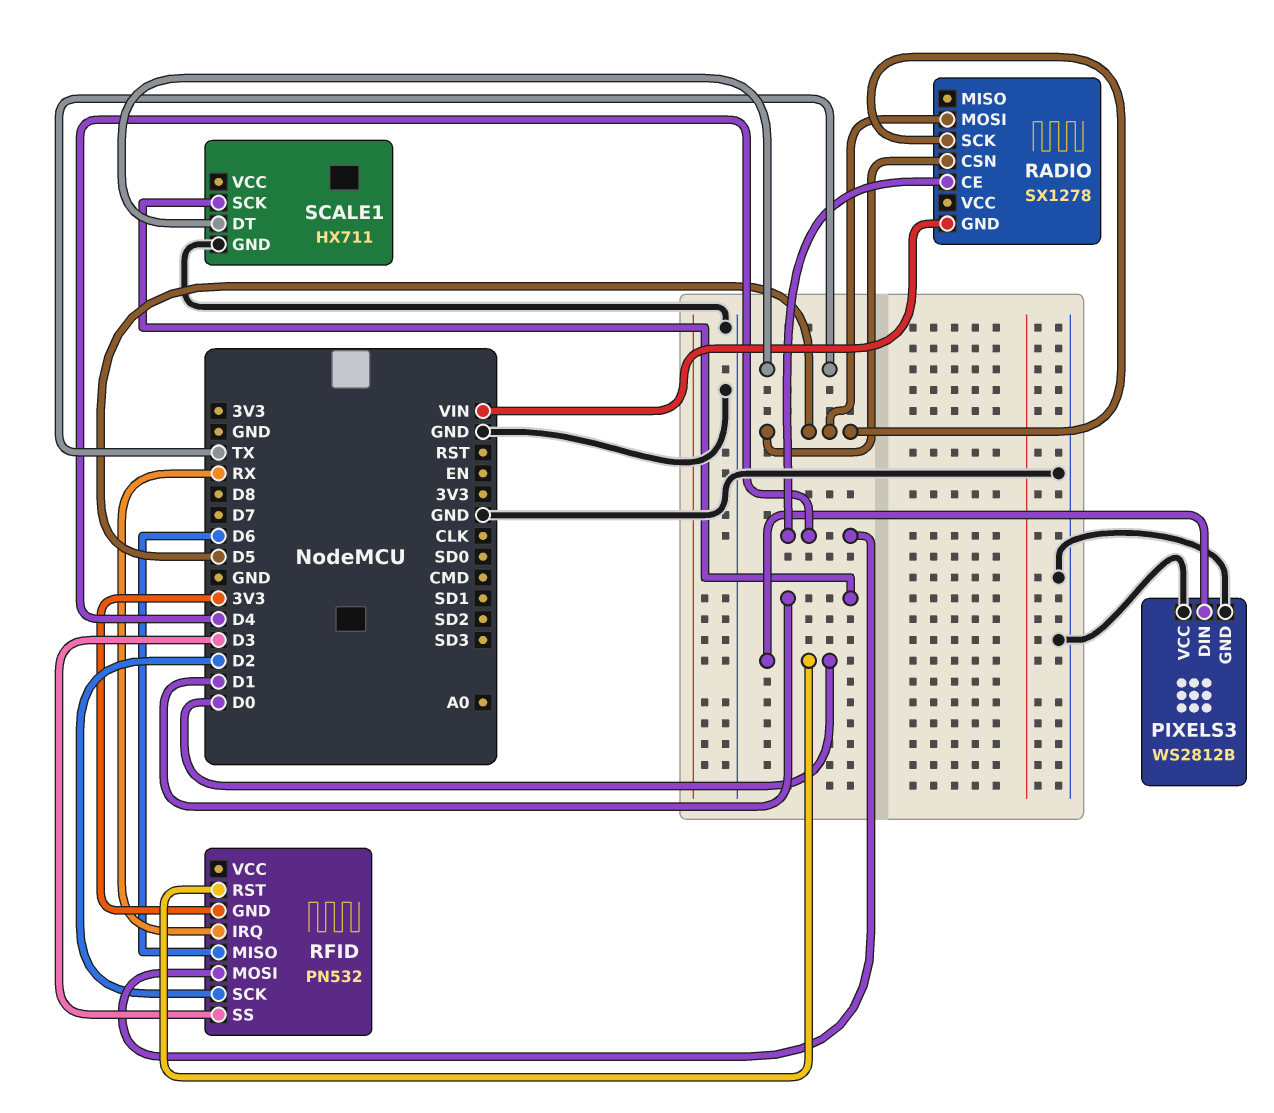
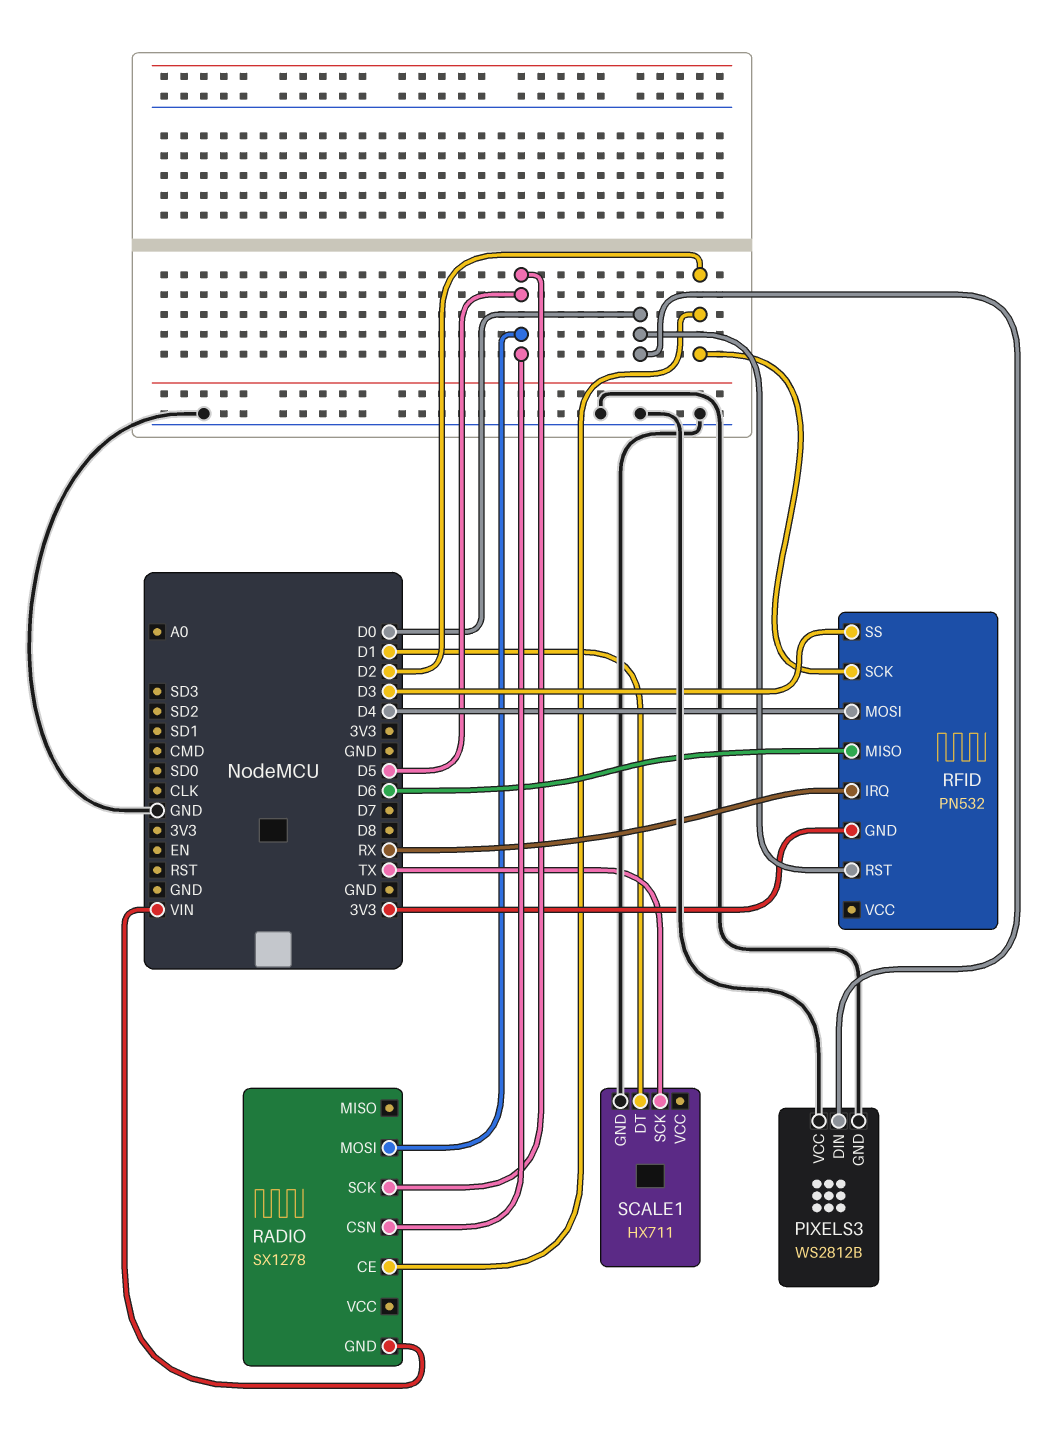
RADIO pin CE: D4 -> D2
SCALE1 pin DT: TX -> D1
SCALE1 pin SCK: D1 -> TX

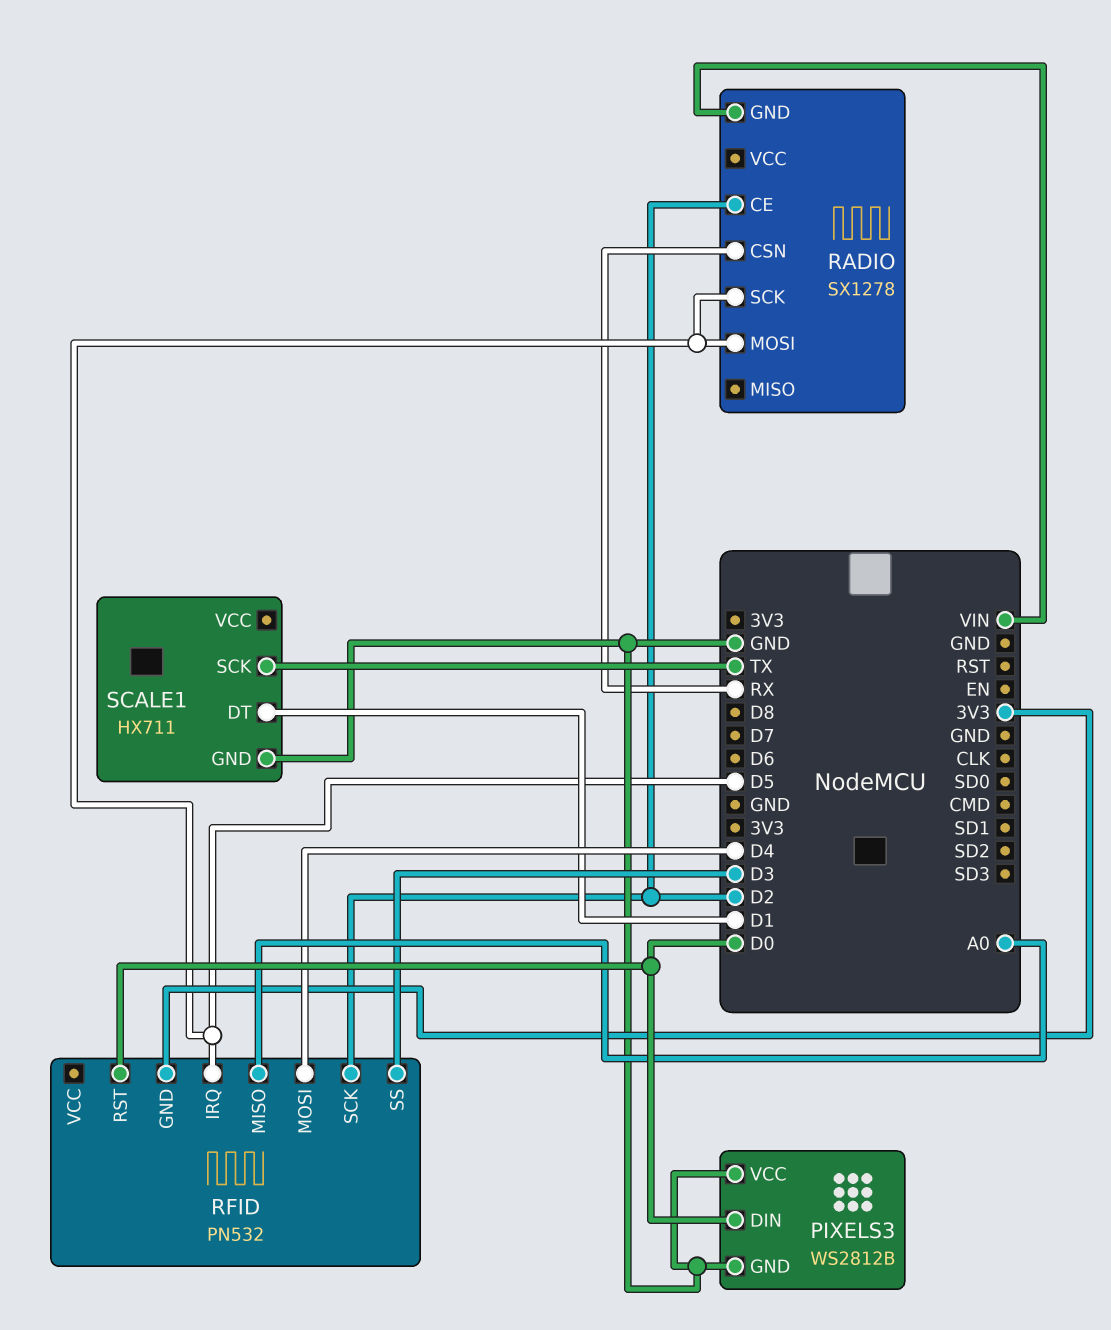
RADIO pin CSN: D5 -> RX
RFID pin IRQ: RX -> D5
RFID pin MISO: D6 -> A0

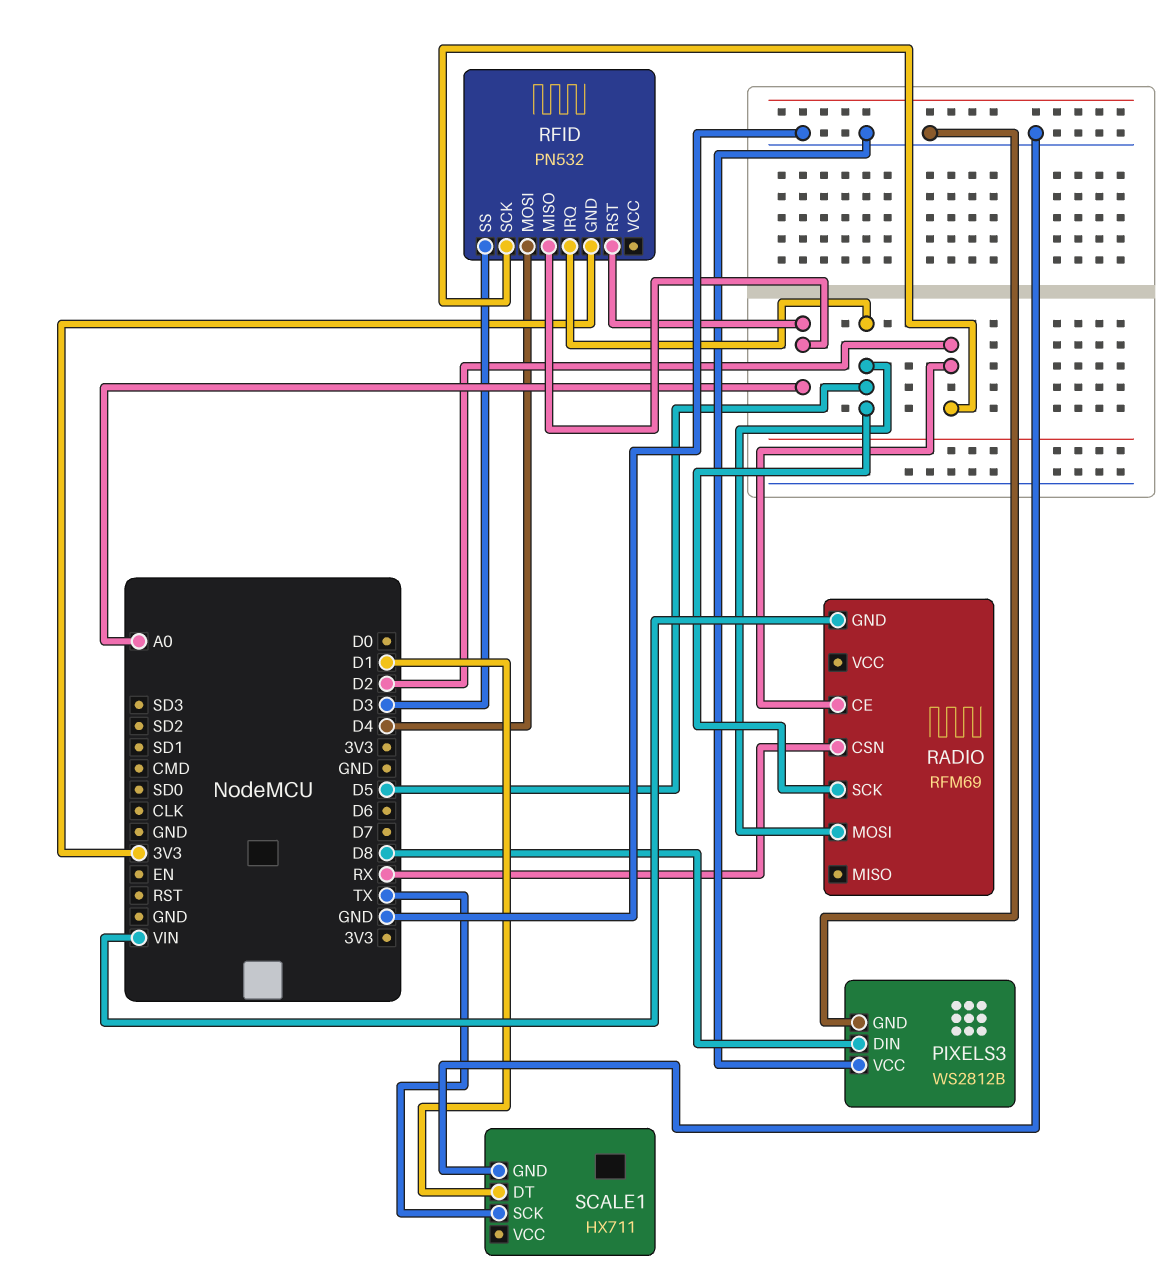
PIXELS3 pin DIN: D0 -> D8
RADIO: SX1278 -> RFM69
RFID pin RST: D0 -> A0

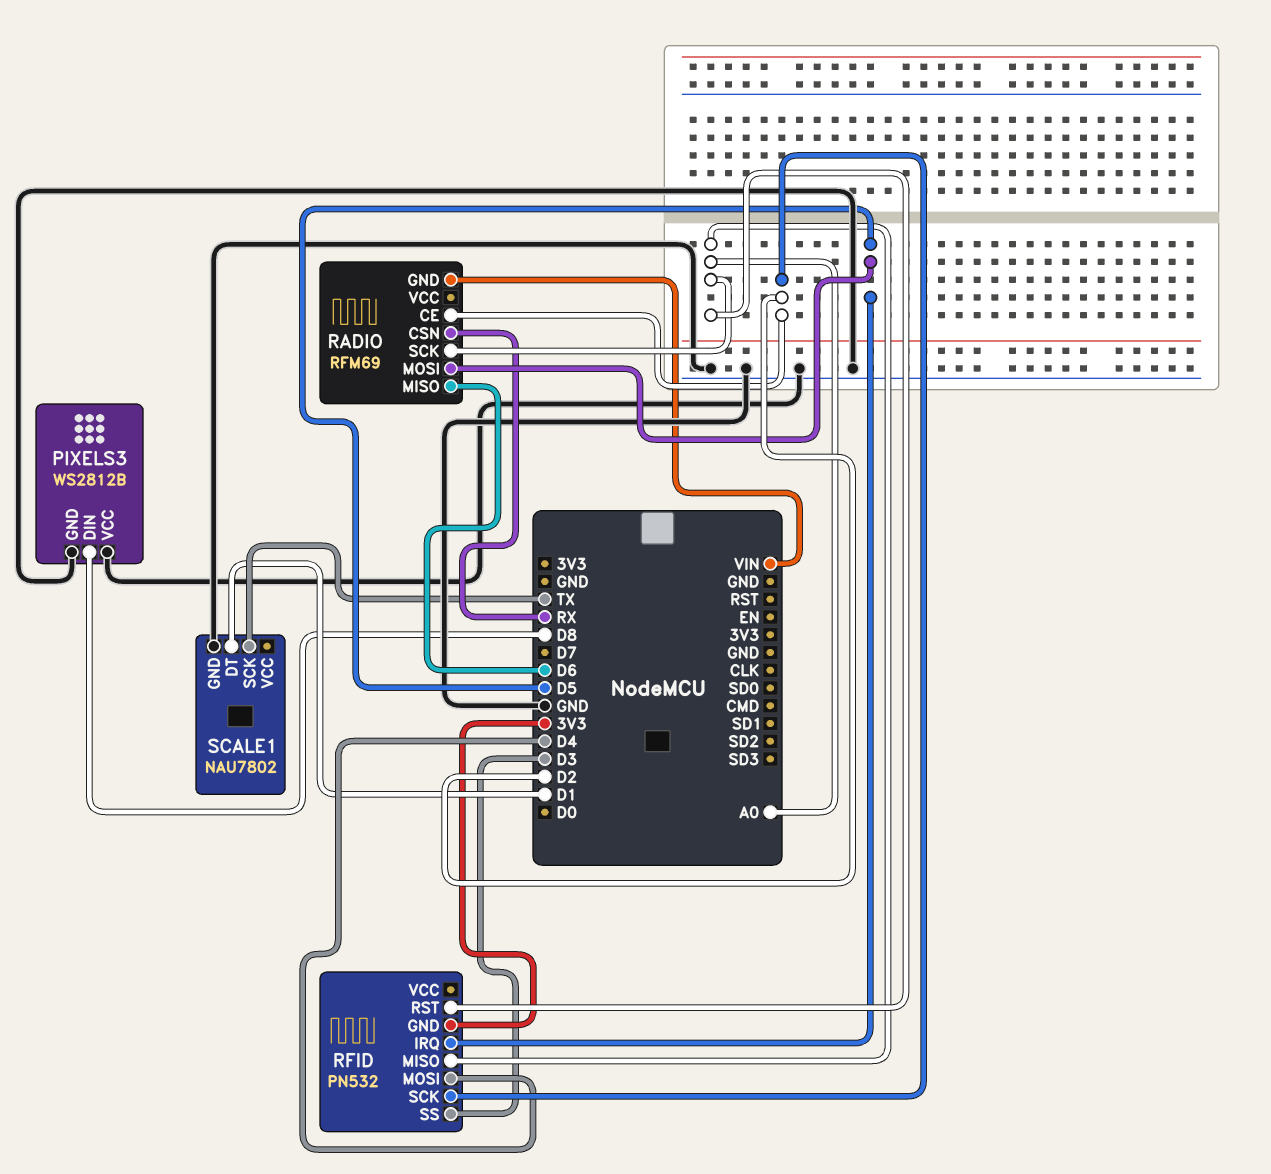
RADIO pin MISO: none -> D6
RADIO pin SCK: D5 -> A0
SCALE1: HX711 -> NAU7802

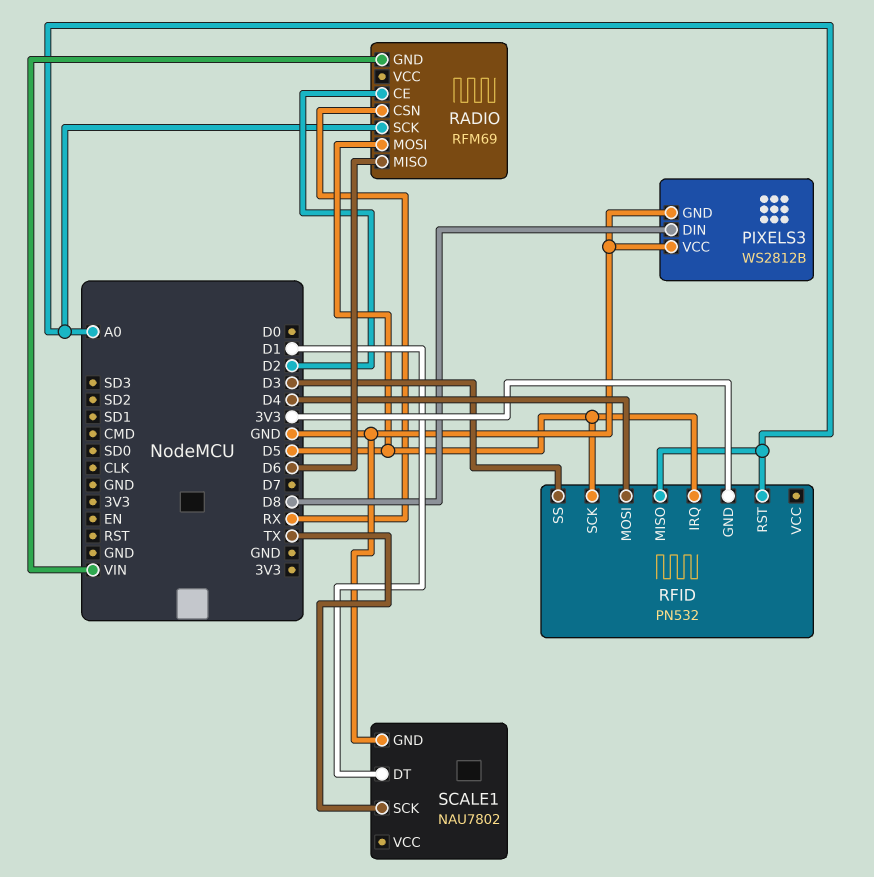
RFID pin SCK: D2 -> D5

